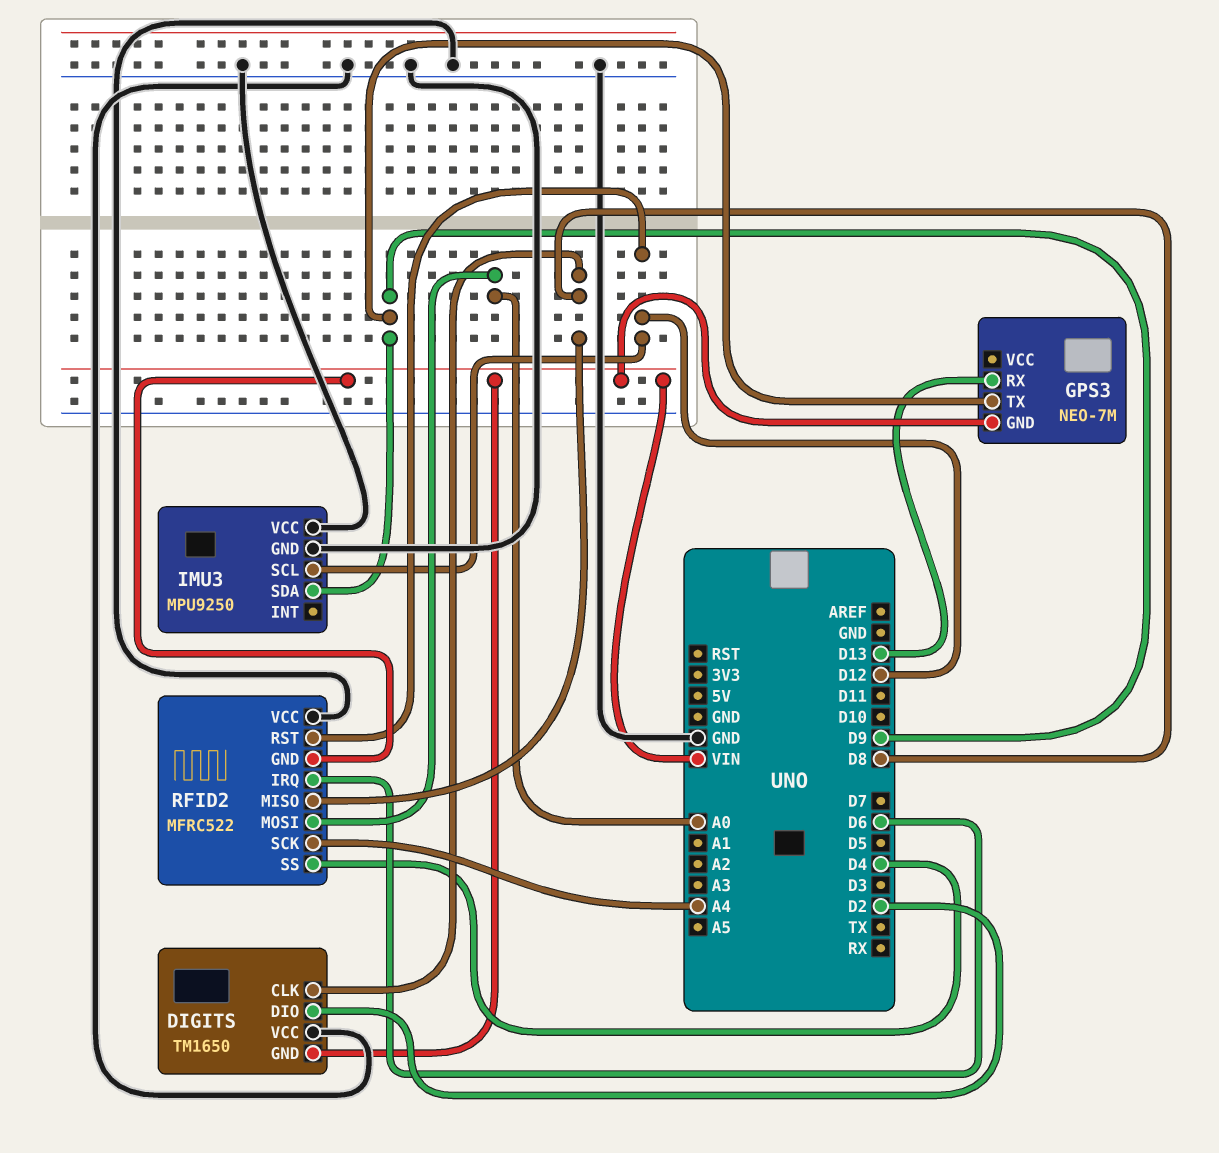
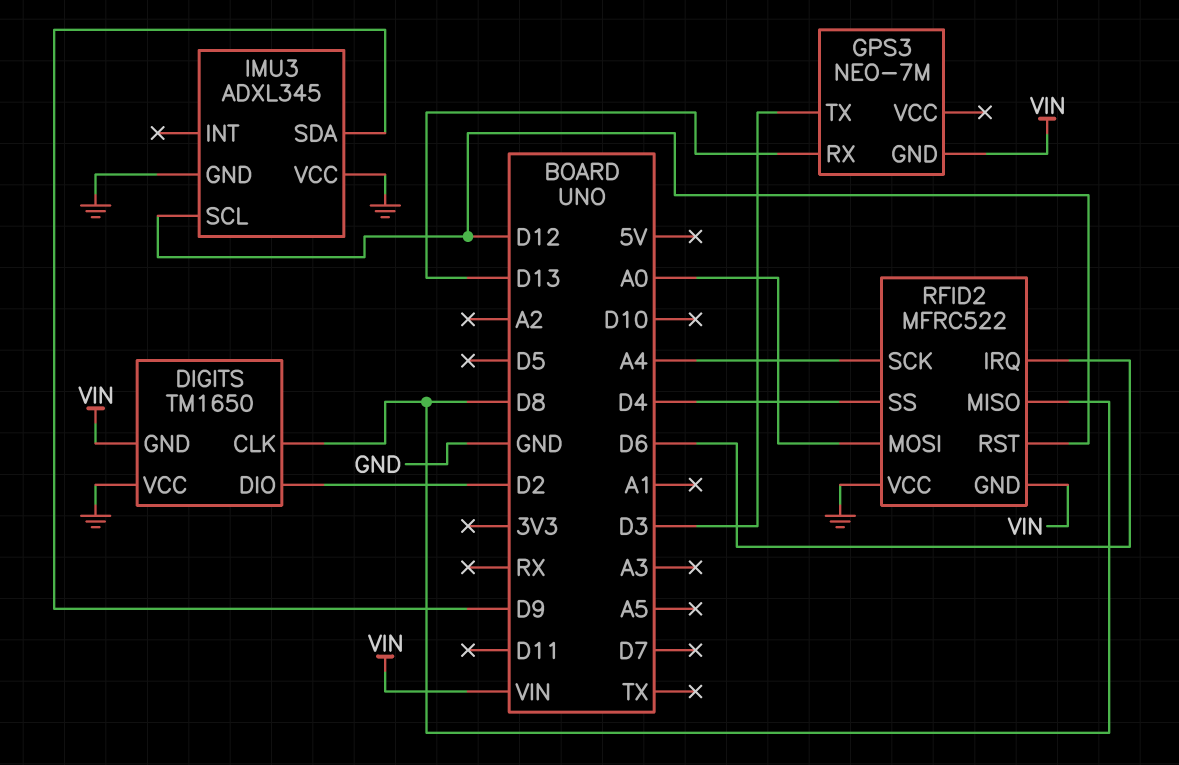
GPS3 pin TX: D9 -> D3
IMU3: MPU9250 -> ADXL345

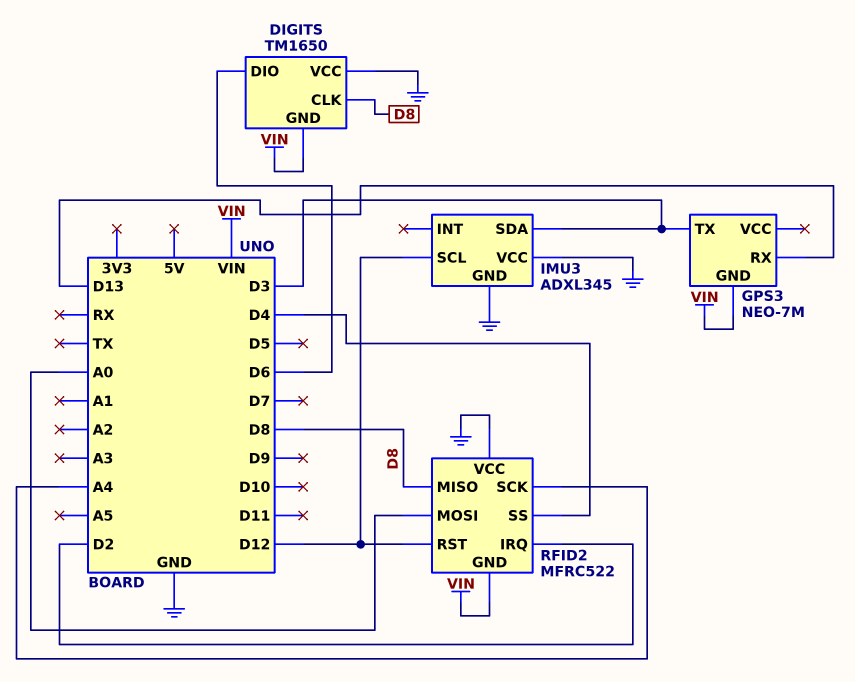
DIGITS pin DIO: D2 -> D6
IMU3 pin SDA: D9 -> D3
RFID2 pin IRQ: D6 -> D2

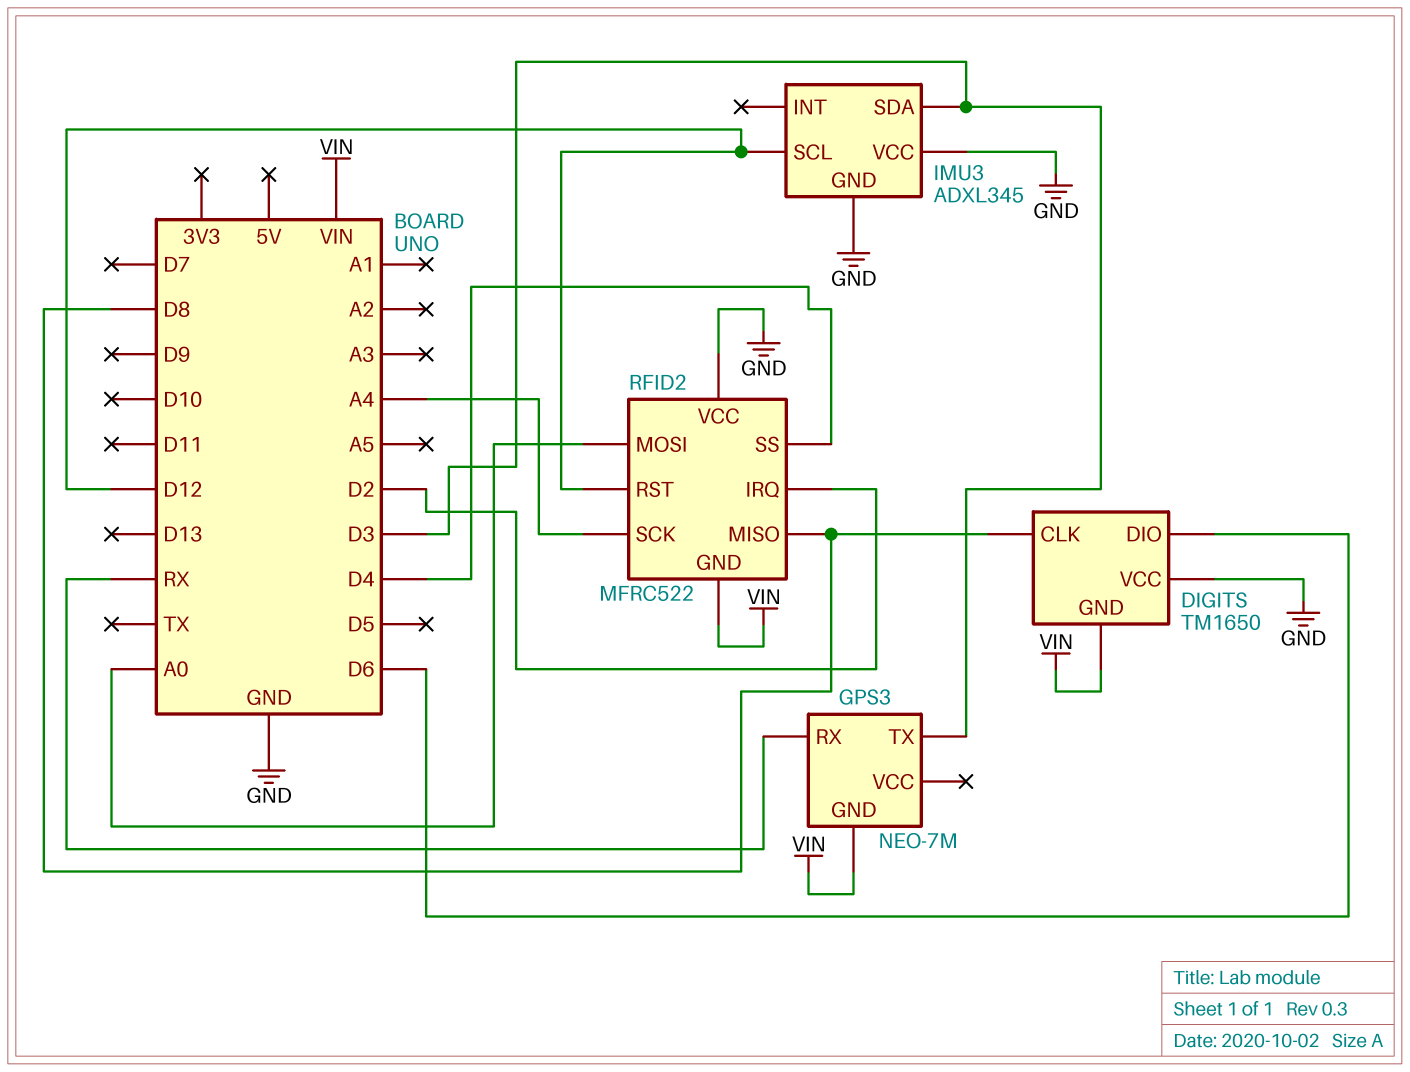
GPS3 pin RX: D13 -> RX

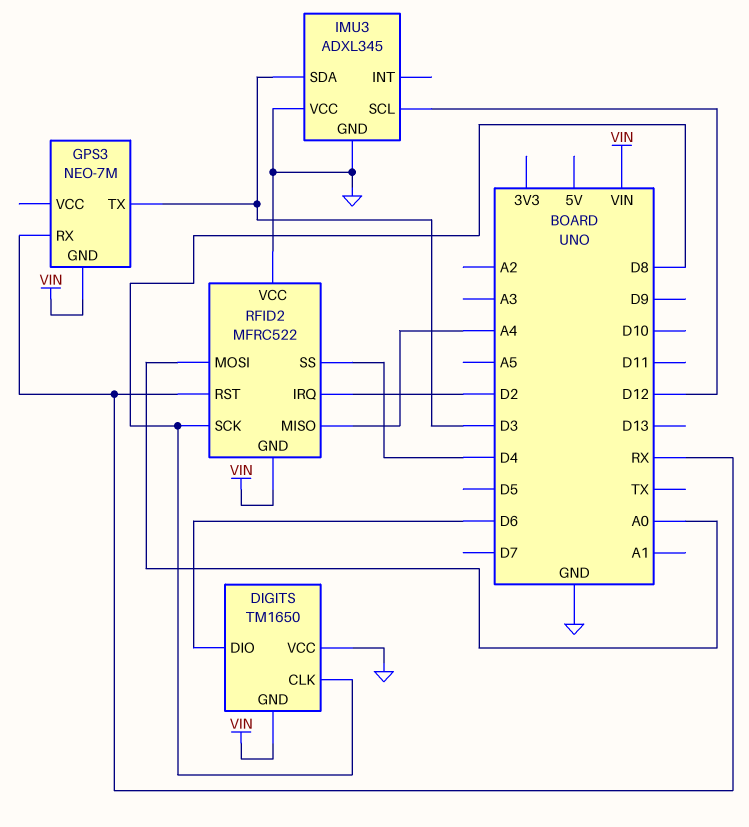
RFID2 pin MISO: D8 -> A4
RFID2 pin RST: D12 -> RX
RFID2 pin SCK: A4 -> D8

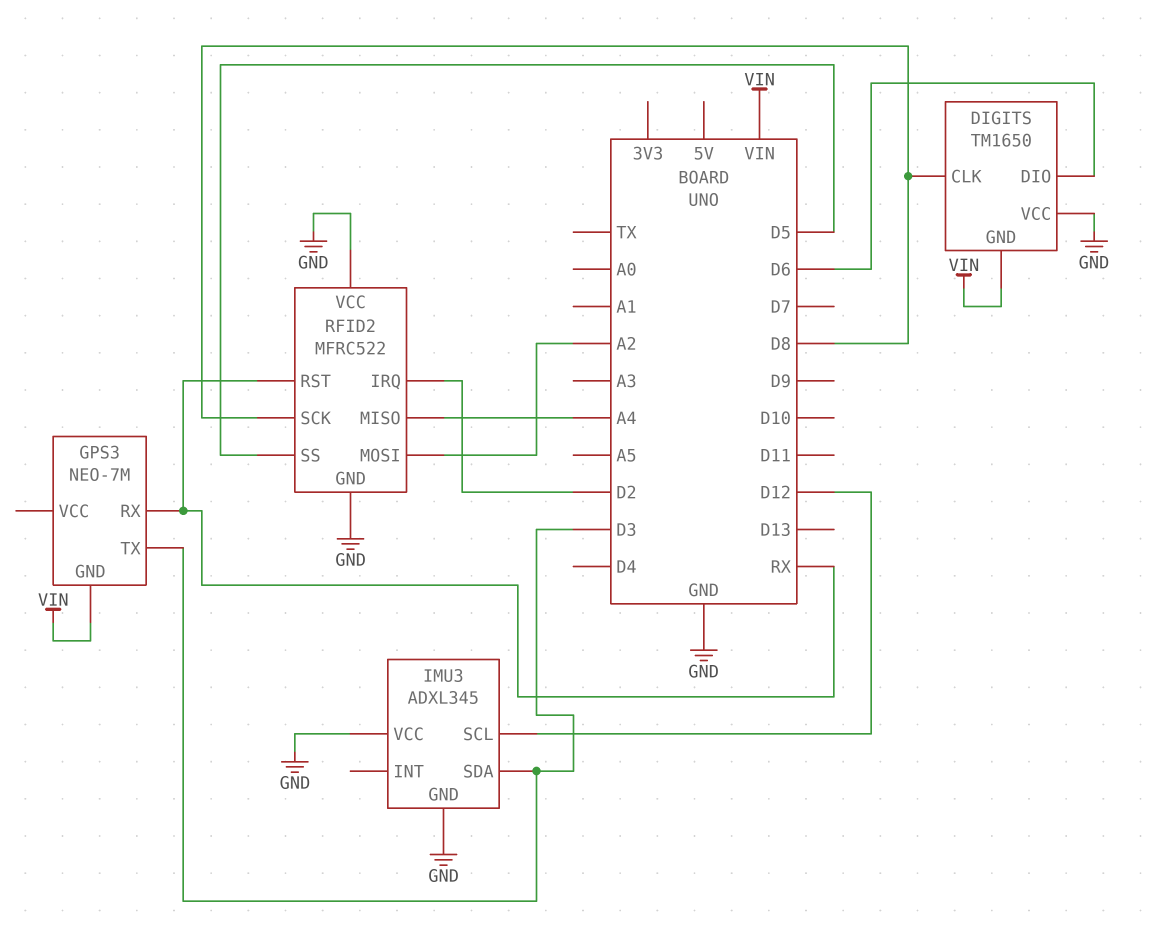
RFID2 pin GND: VIN -> GND
RFID2 pin MOSI: A0 -> A2
RFID2 pin SS: D4 -> D5

